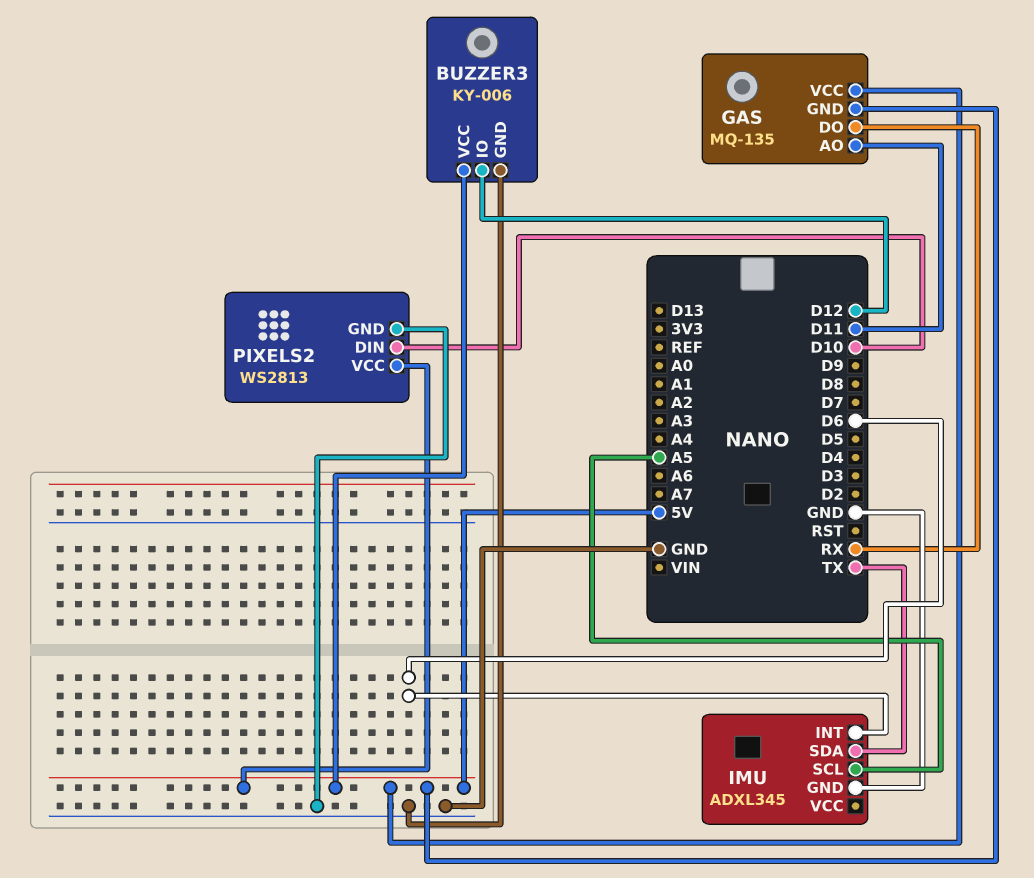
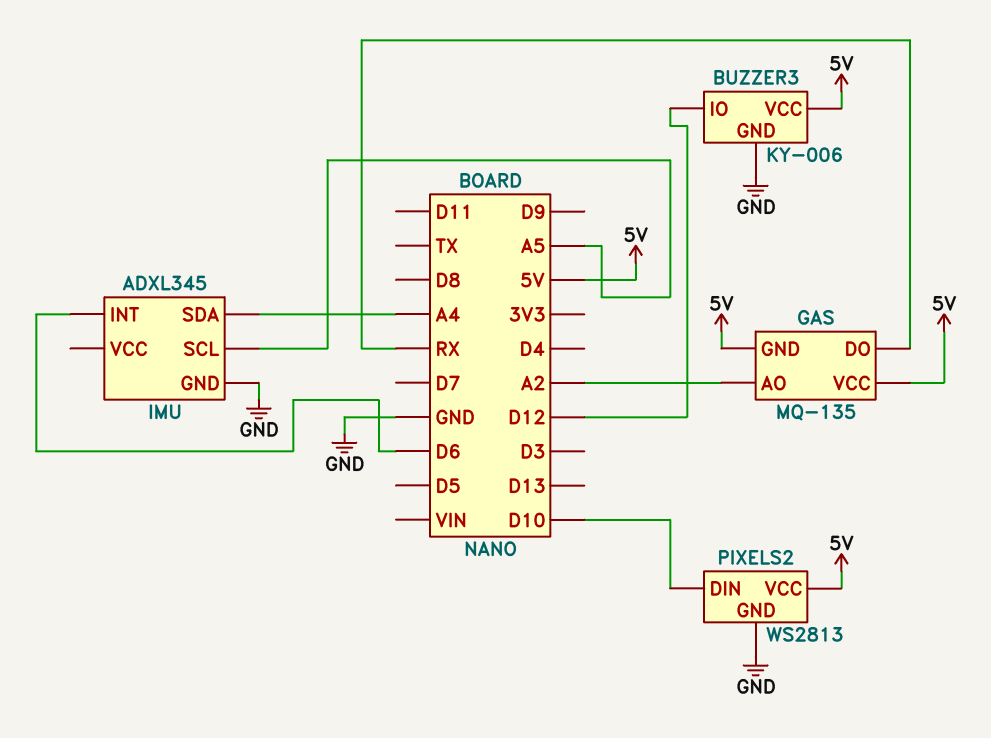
GAS pin AO: D11 -> A2
IMU pin SDA: TX -> A4

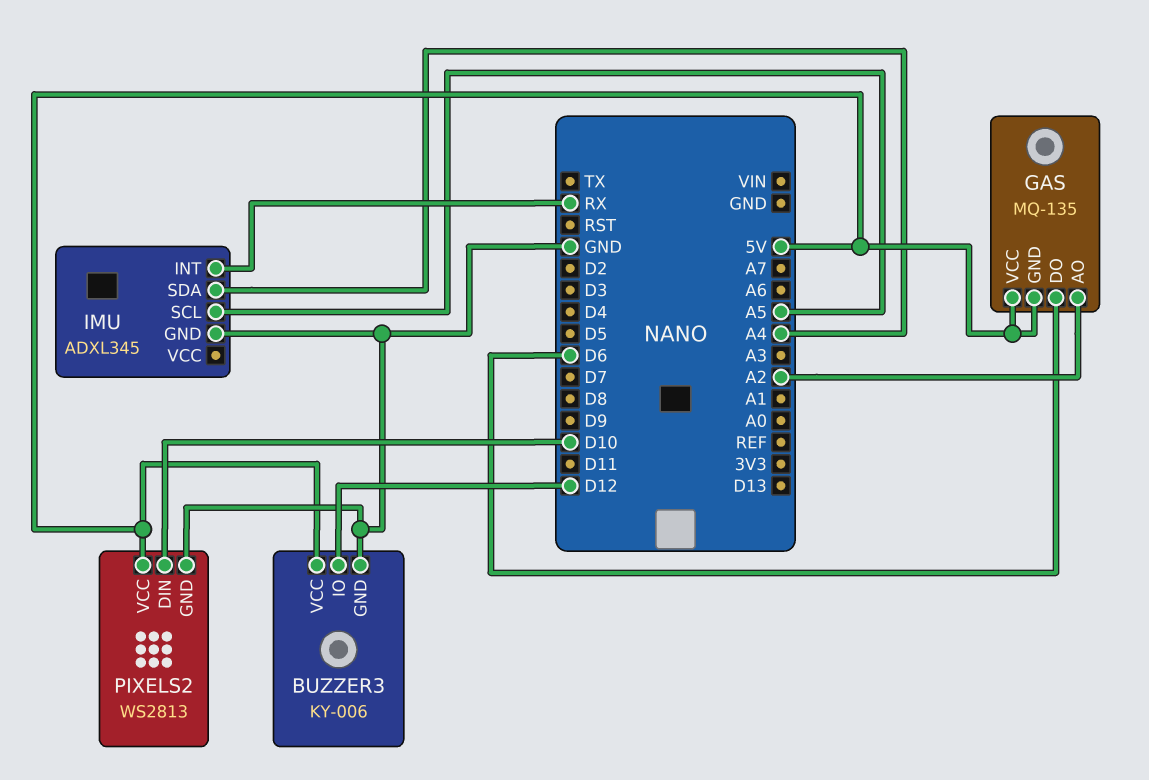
GAS pin DO: RX -> D6
IMU pin INT: D6 -> RX

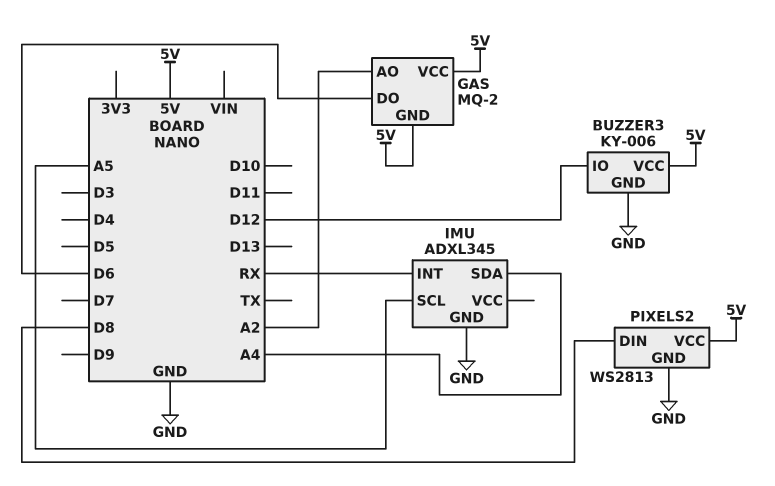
GAS: MQ-135 -> MQ-2
PIXELS2 pin DIN: D10 -> D8

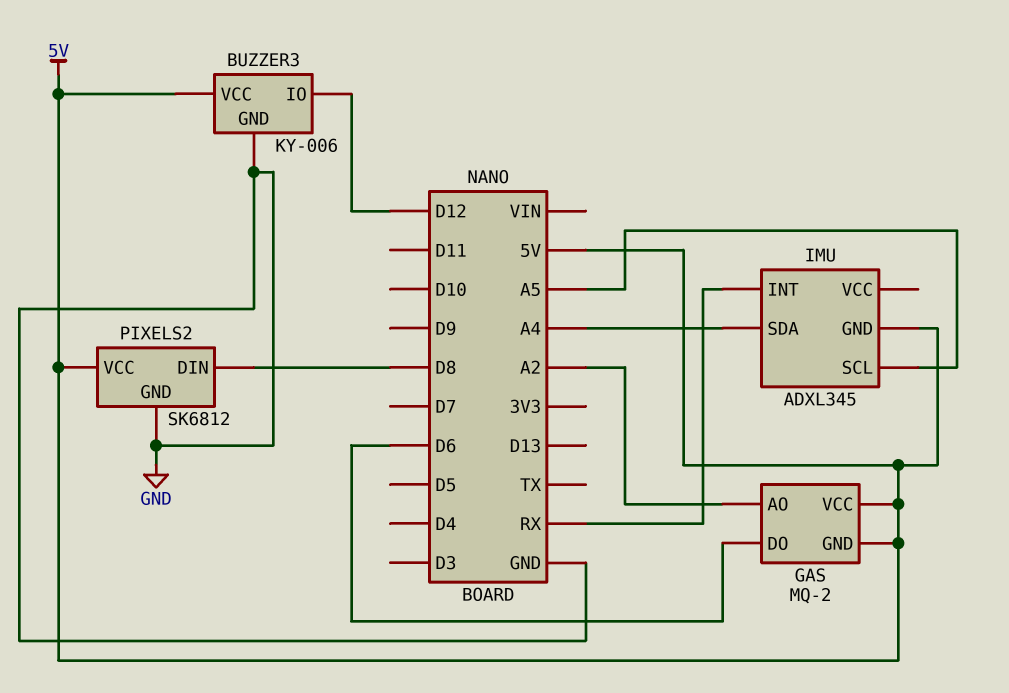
IMU pin GND: GND -> 5V
PIXELS2: WS2813 -> SK6812

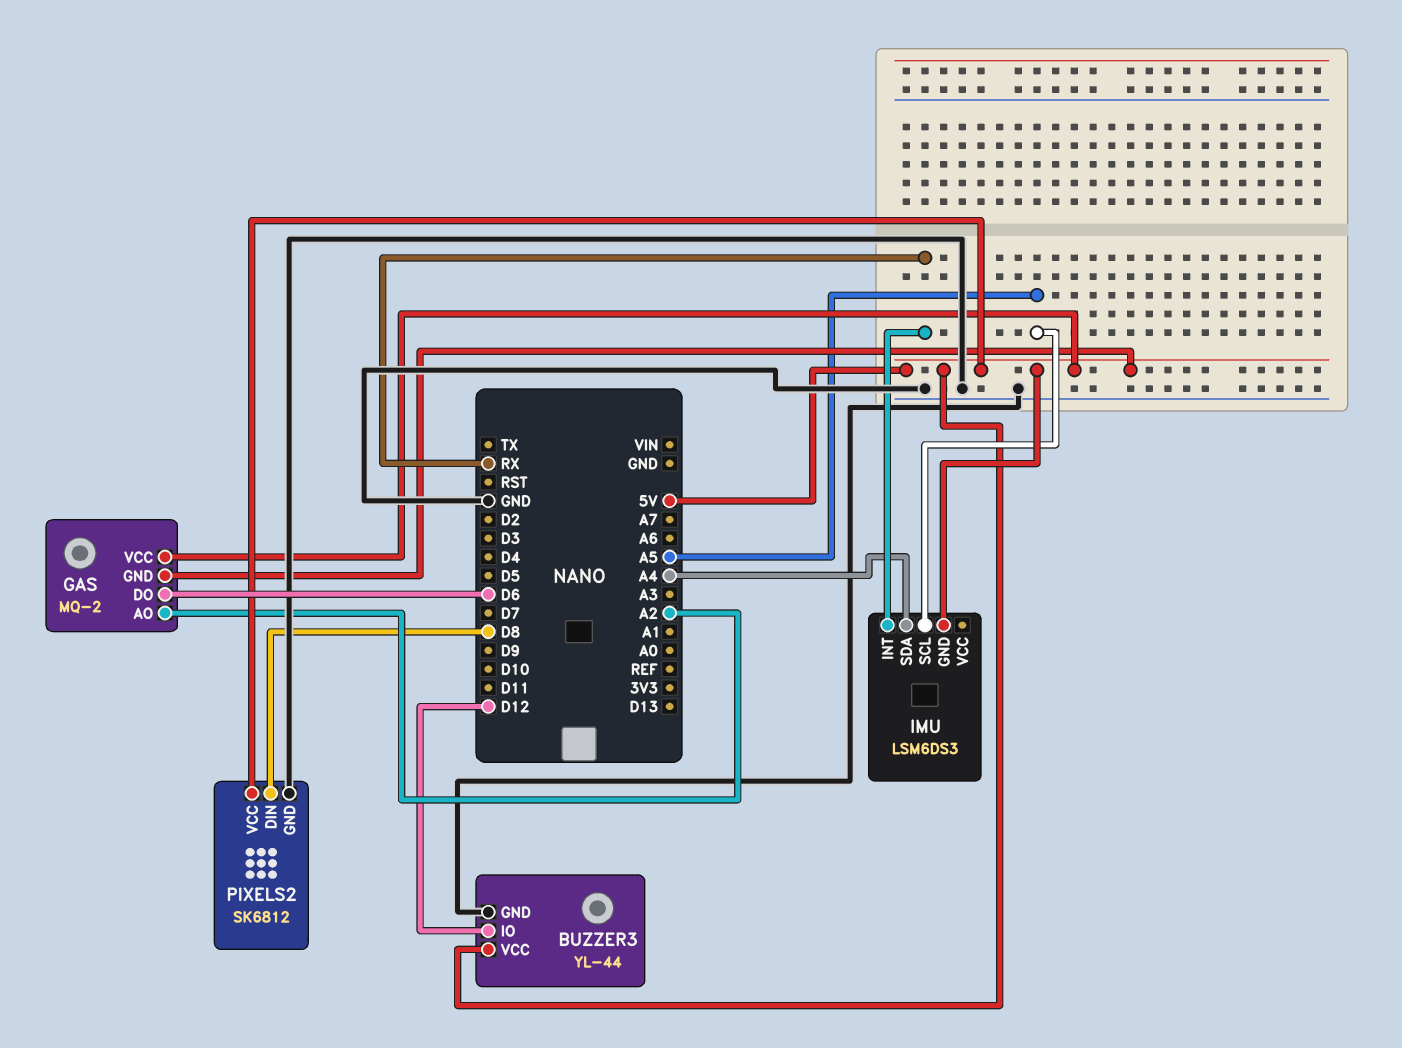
BUZZER3: KY-006 -> YL-44
IMU: ADXL345 -> LSM6DS3

